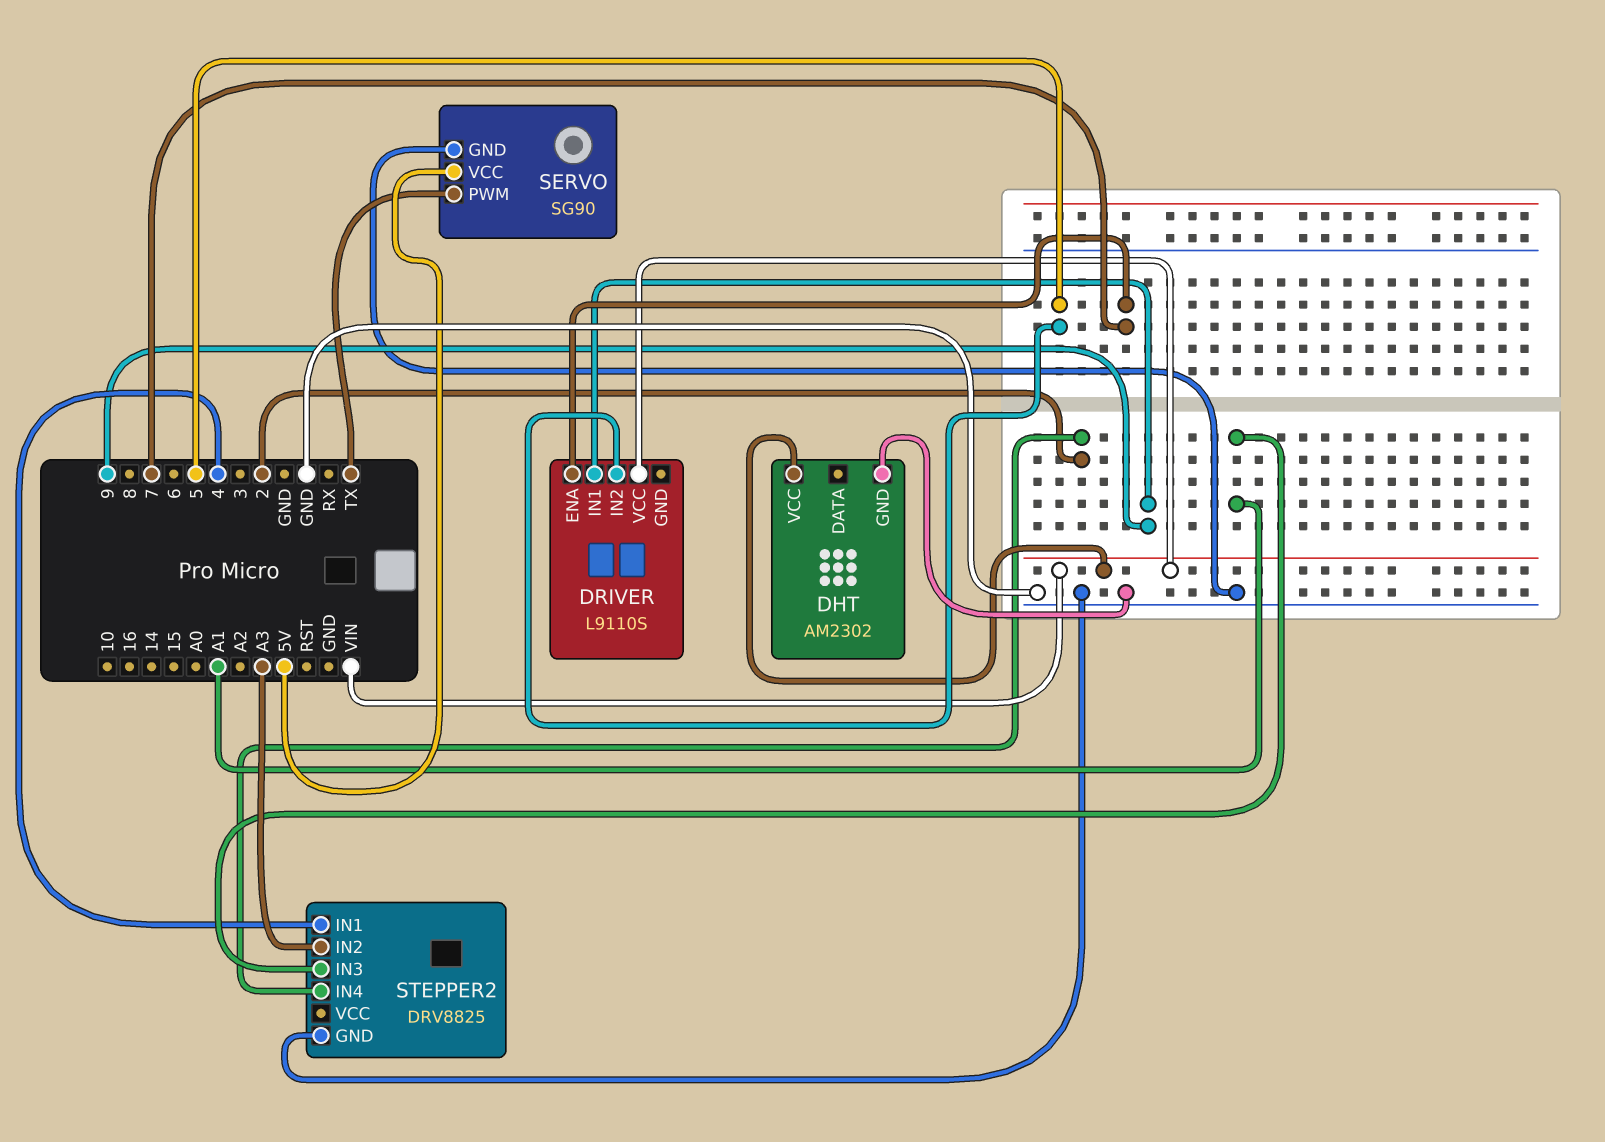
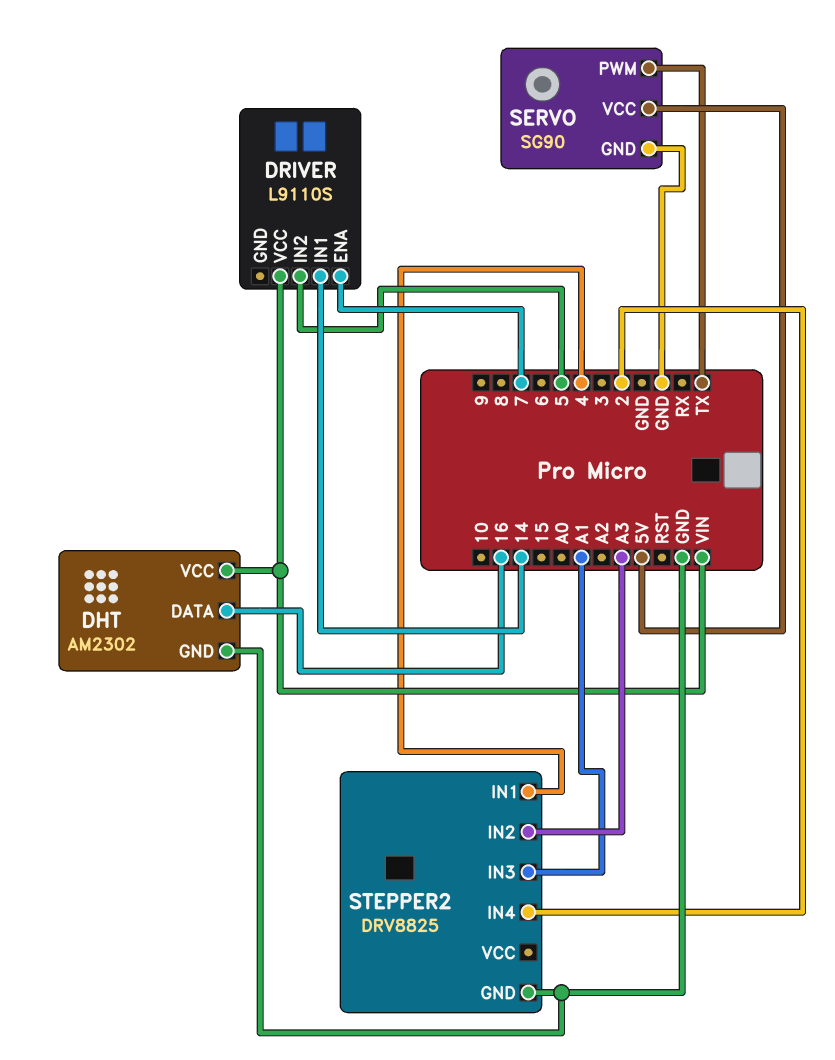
DHT pin DATA: none -> 16
DRIVER pin IN1: 9 -> 14

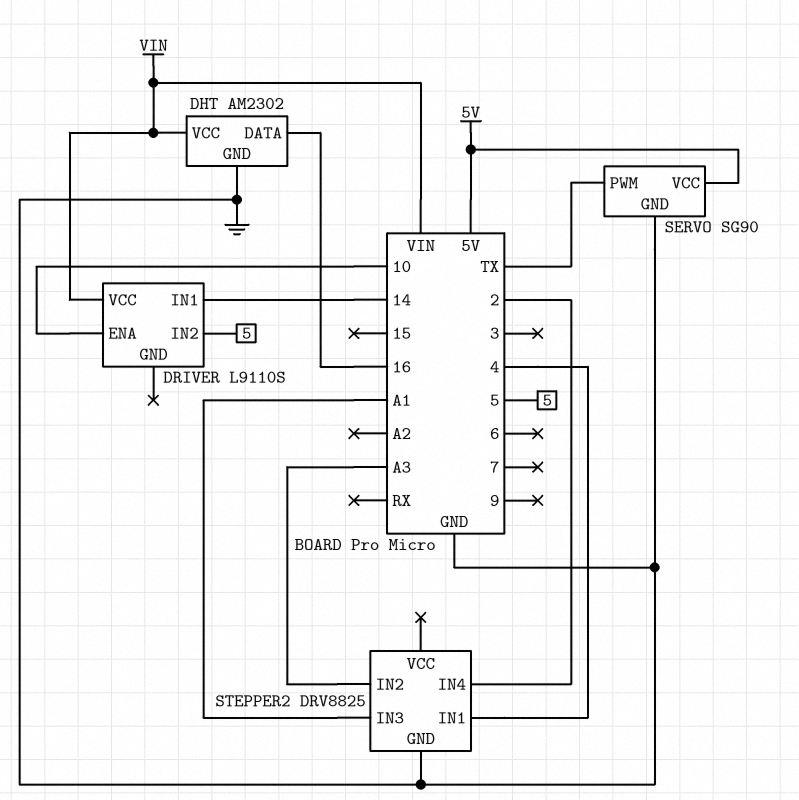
DRIVER pin ENA: 7 -> 10

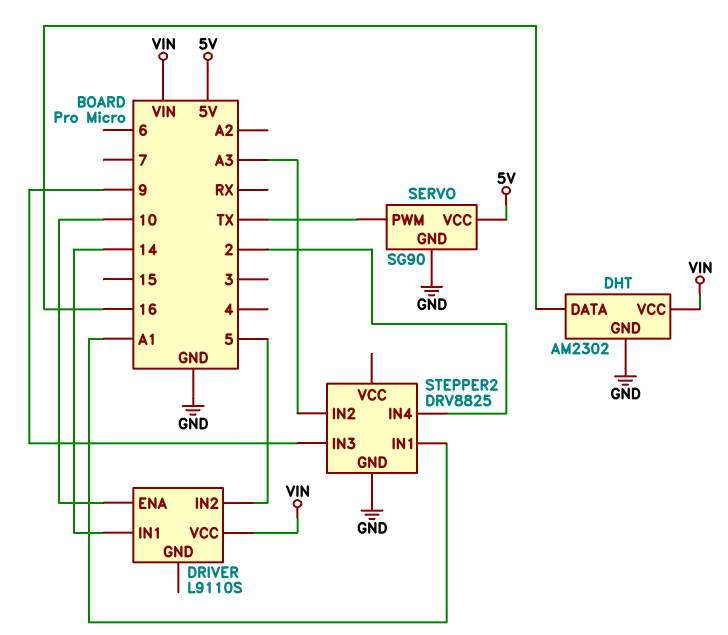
STEPPER2 pin IN1: 4 -> A1
STEPPER2 pin IN3: A1 -> 9

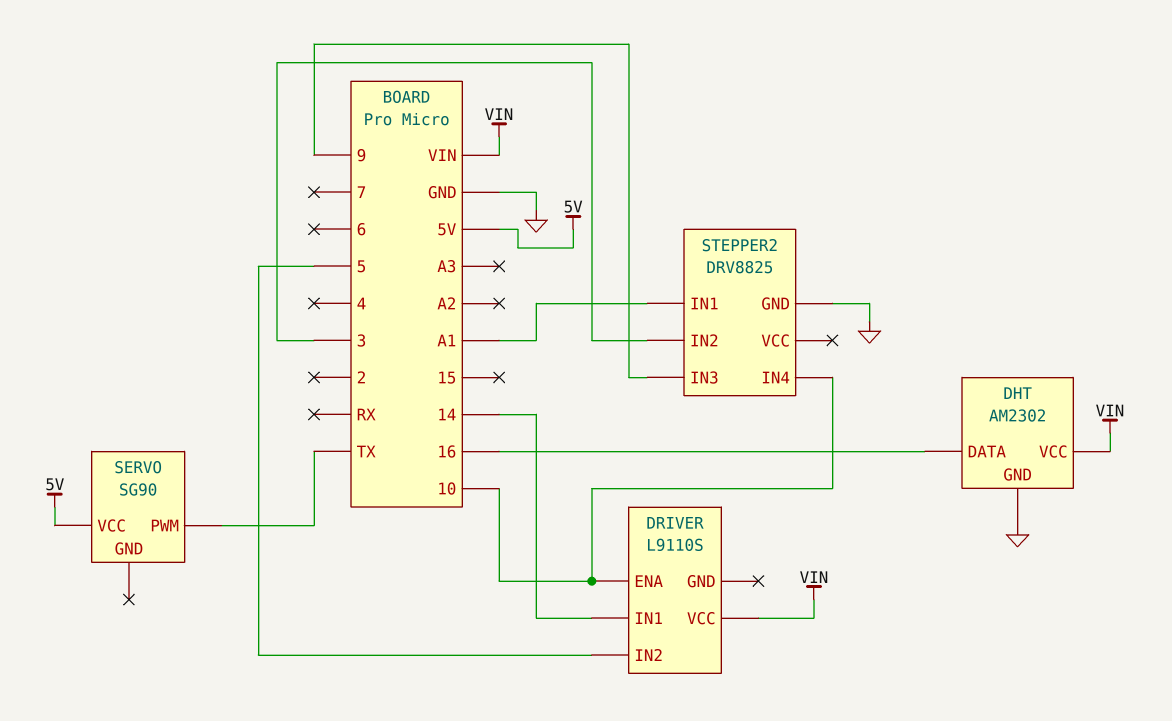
SERVO pin GND: GND -> none
STEPPER2 pin IN2: A3 -> 3
STEPPER2 pin IN4: 2 -> 10

